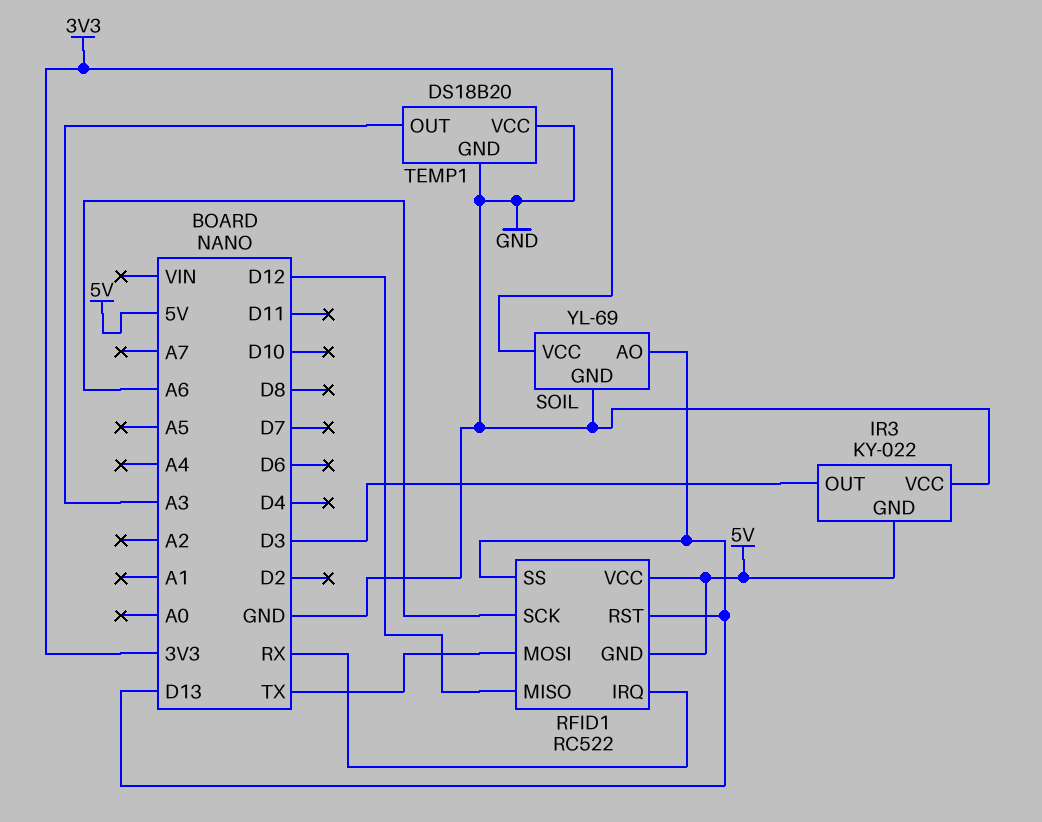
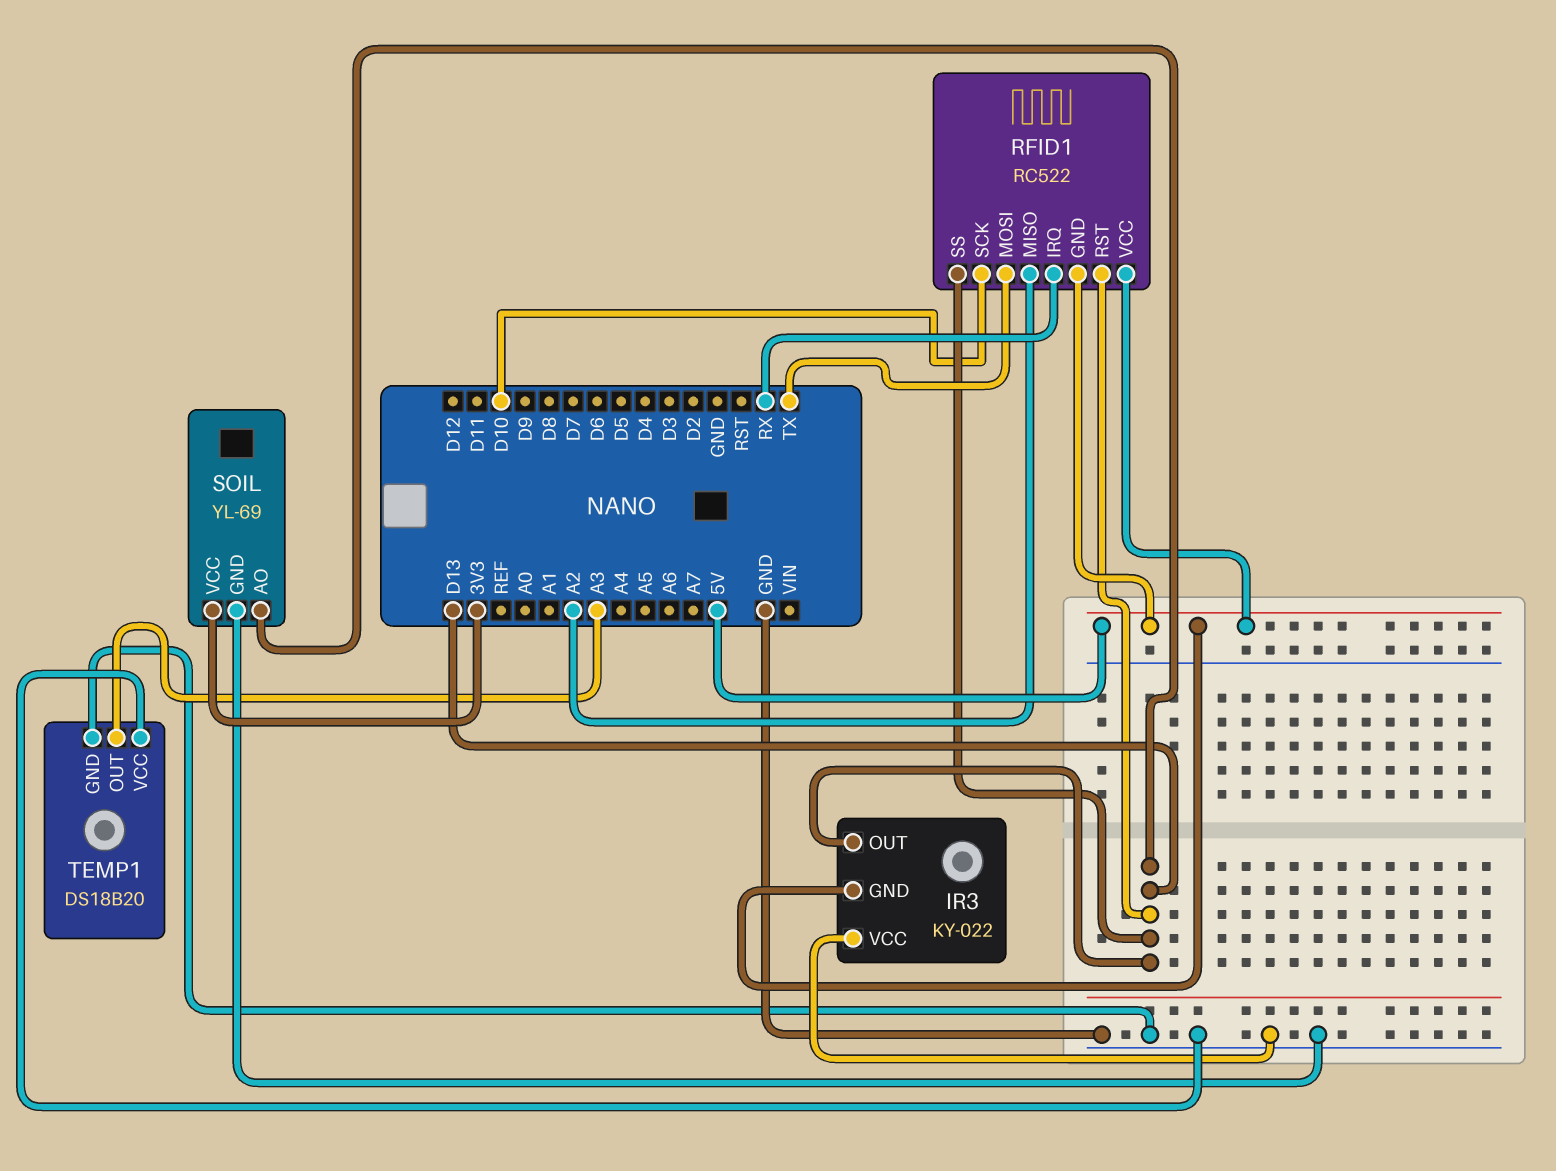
IR3 pin OUT: D3 -> D13
RFID1 pin MISO: D12 -> A2
RFID1 pin SCK: A6 -> D10

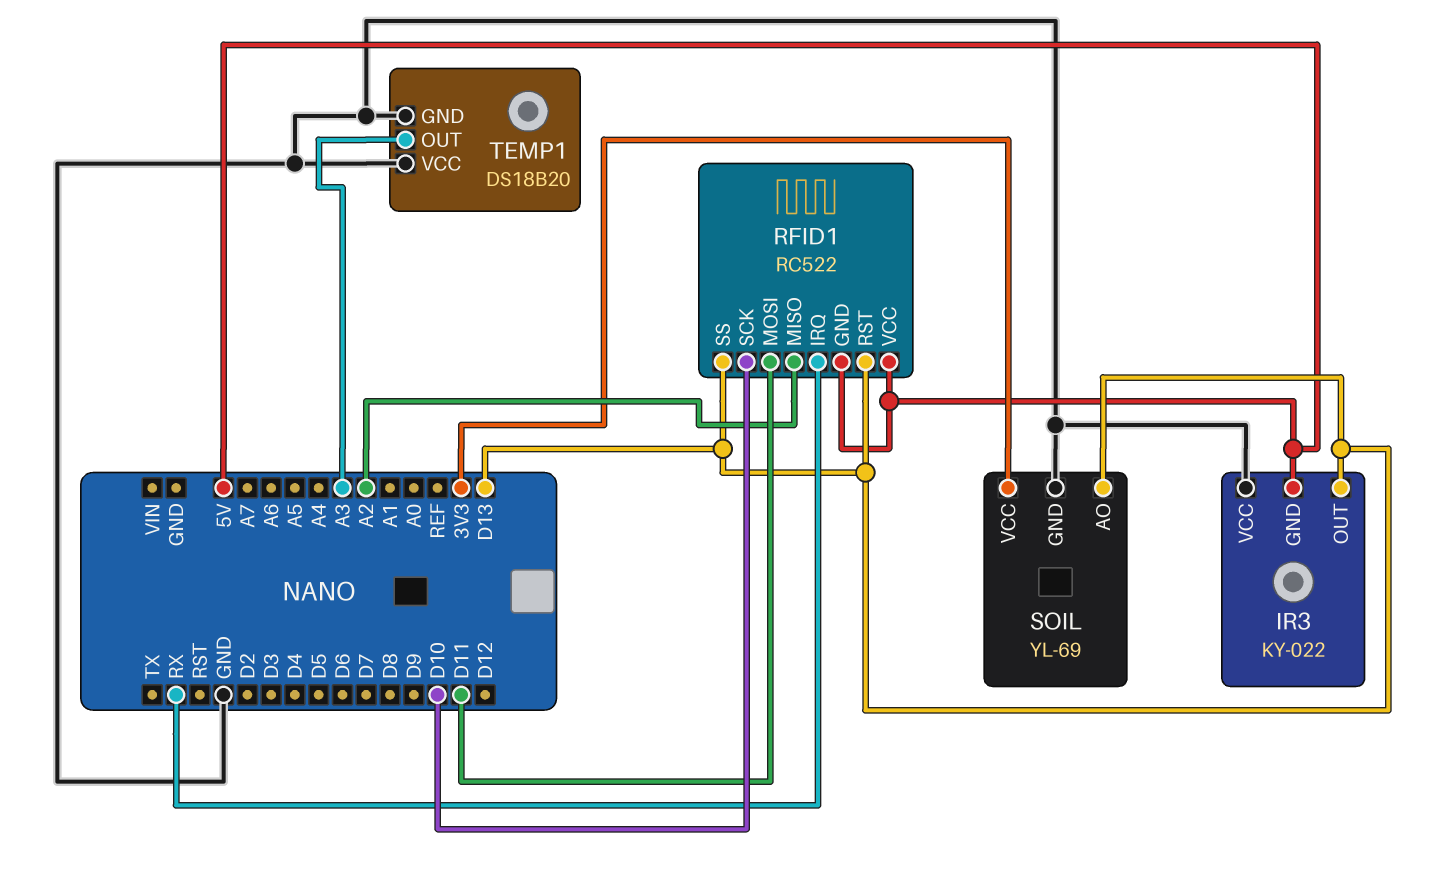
RFID1 pin MOSI: TX -> D11

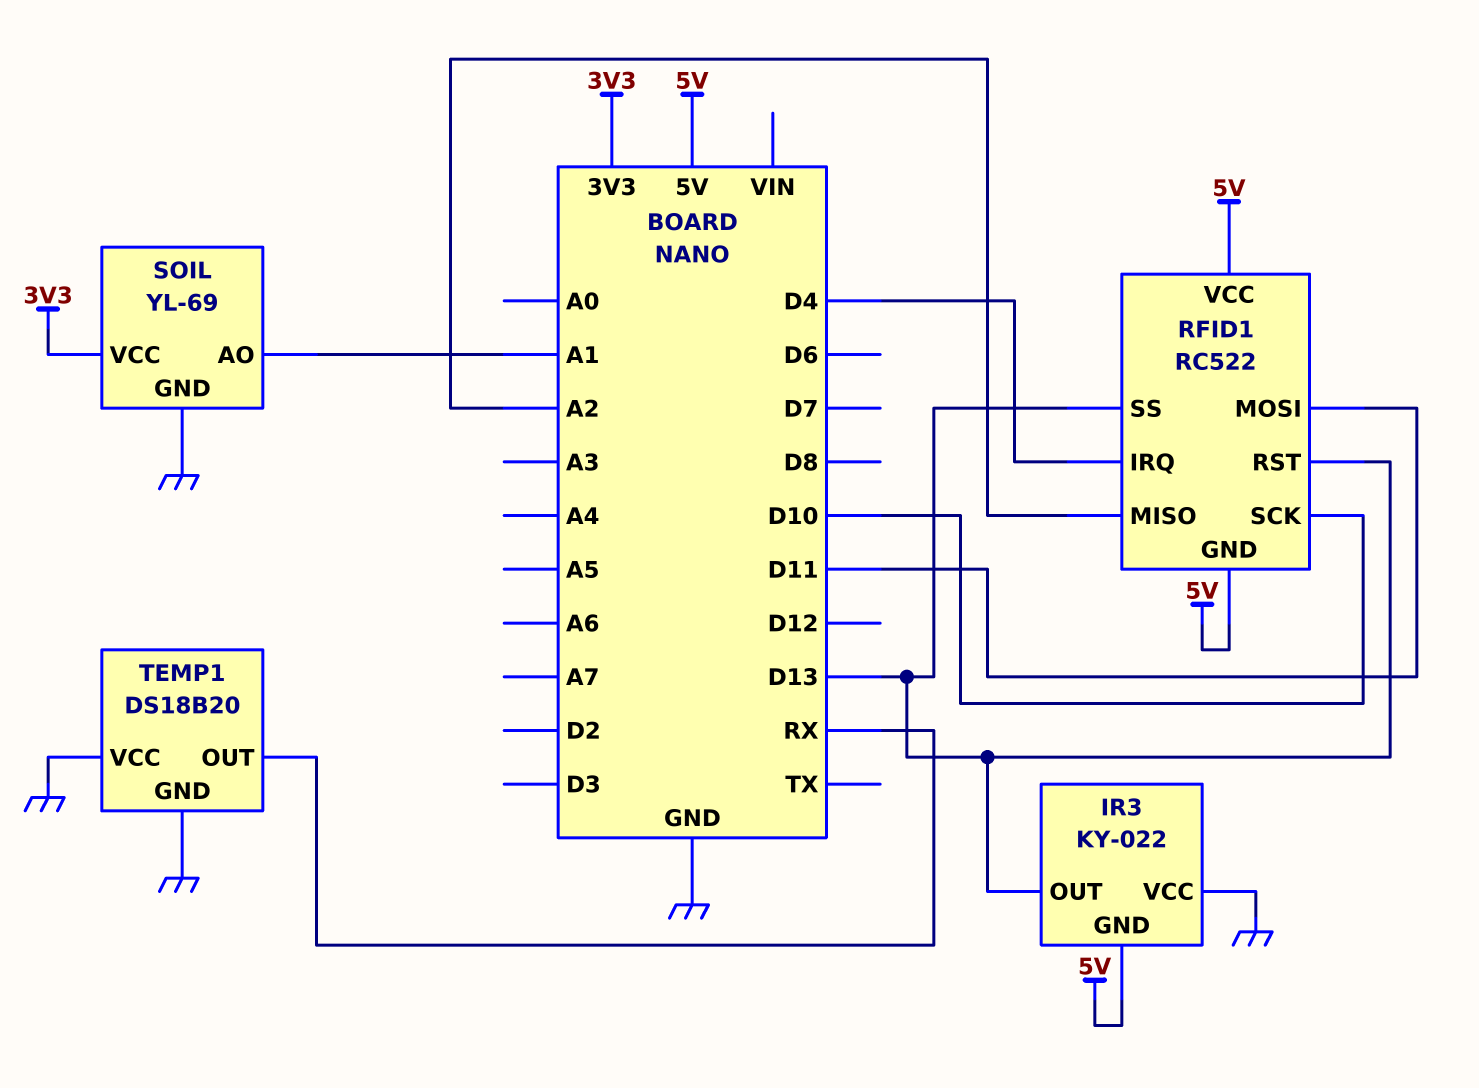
RFID1 pin IRQ: RX -> D4
SOIL pin AO: D13 -> A1
TEMP1 pin OUT: A3 -> RX

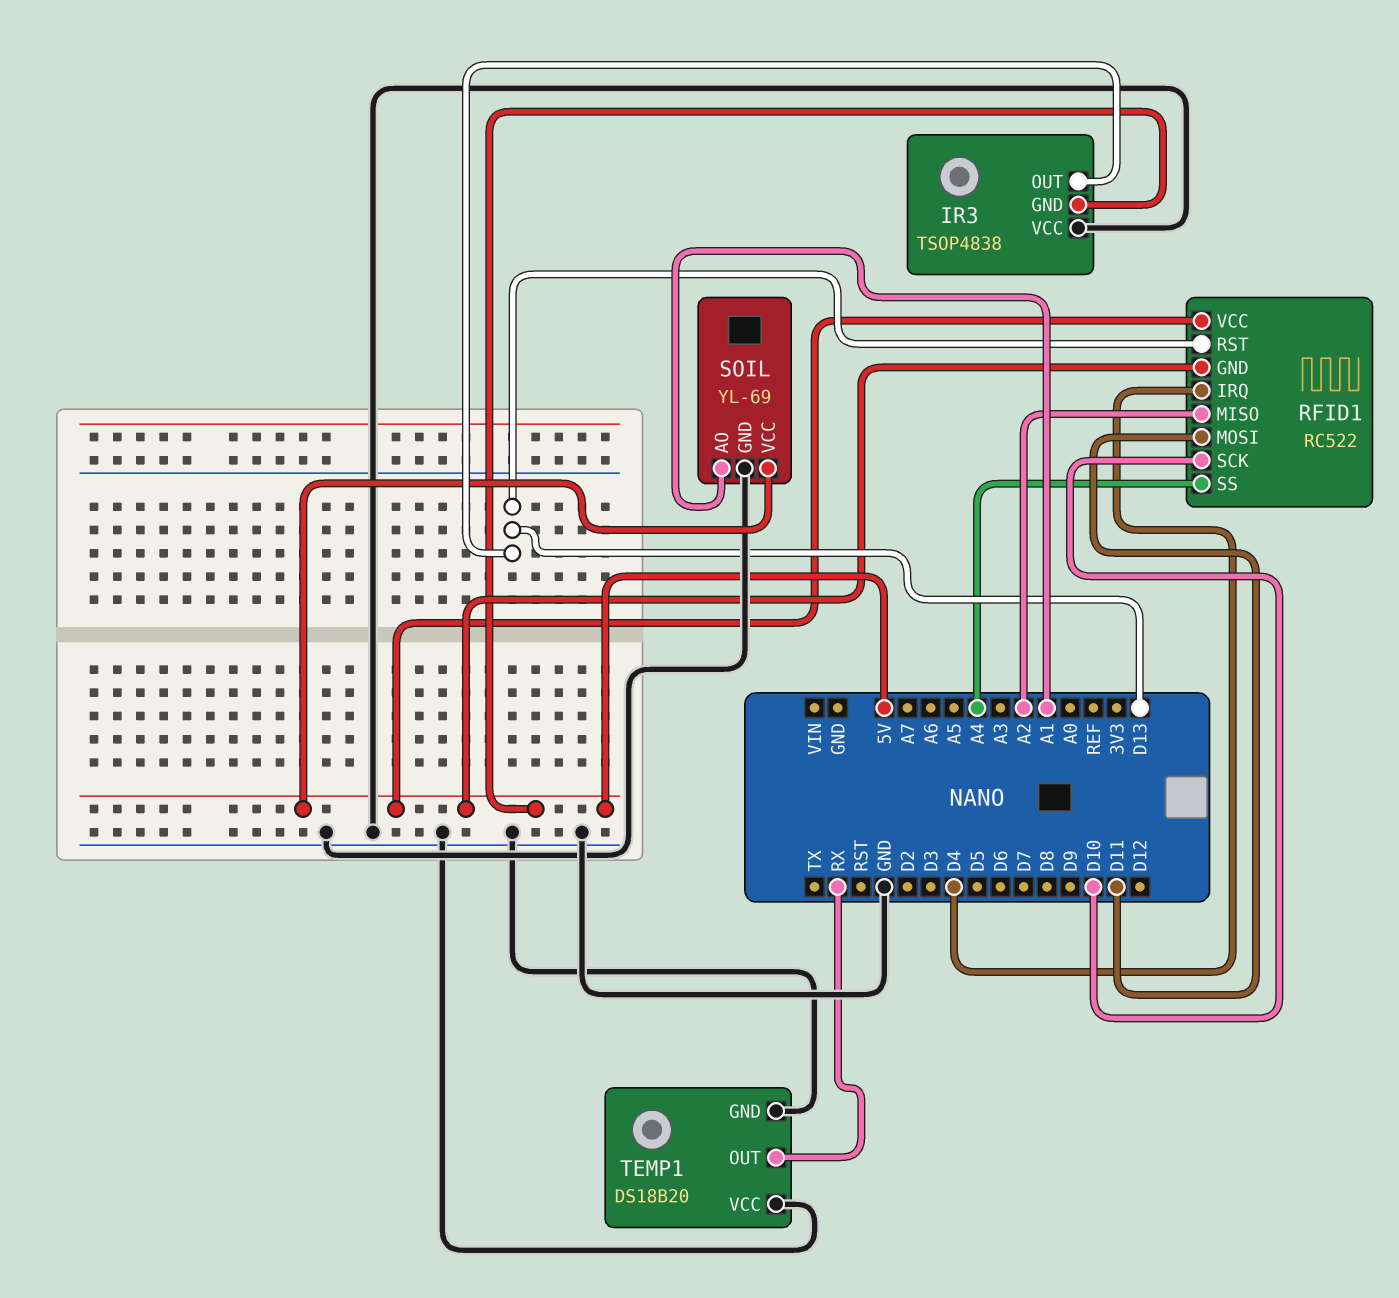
IR3: KY-022 -> TSOP4838
RFID1 pin SS: D13 -> A4
SOIL pin VCC: 3V3 -> 5V

